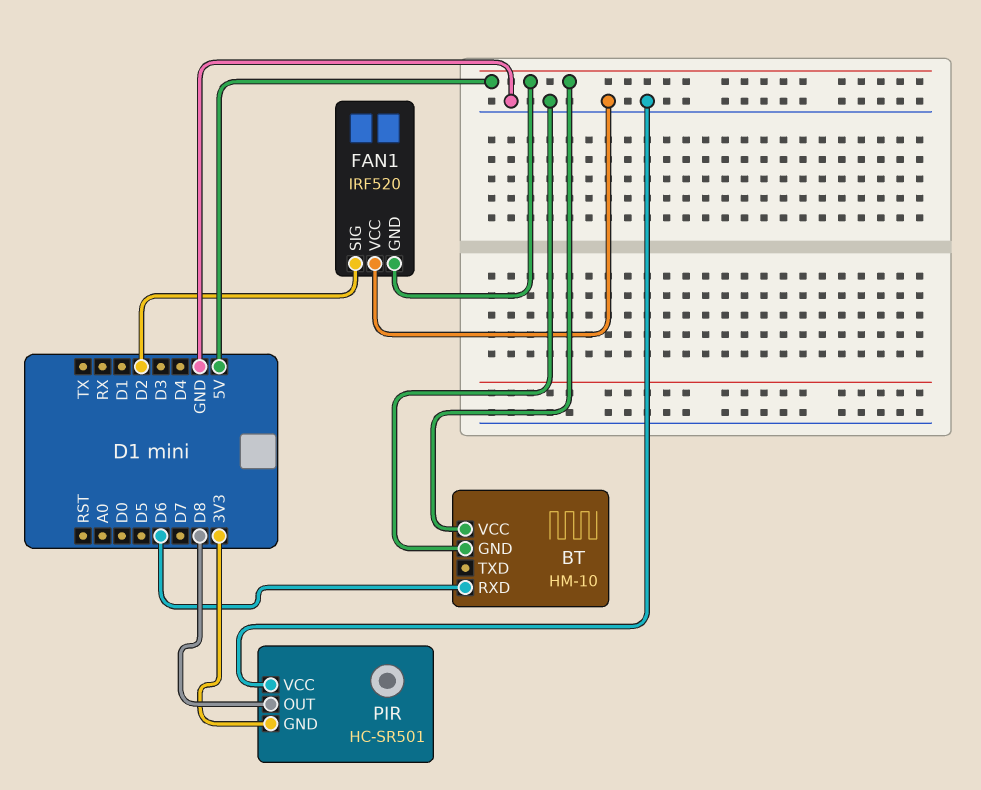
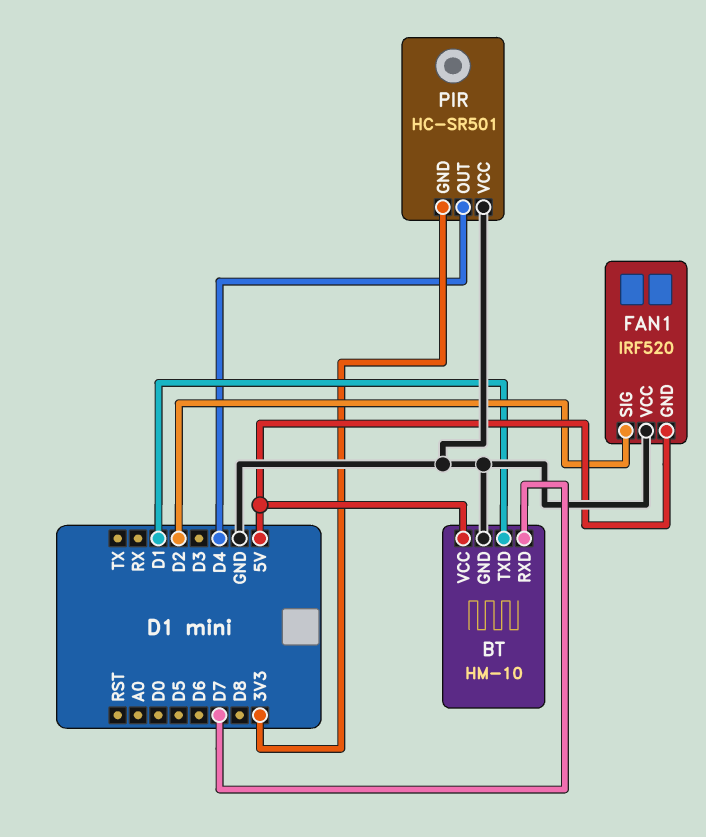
BT pin RXD: D6 -> D7
BT pin TXD: none -> D1
PIR pin OUT: D8 -> D4

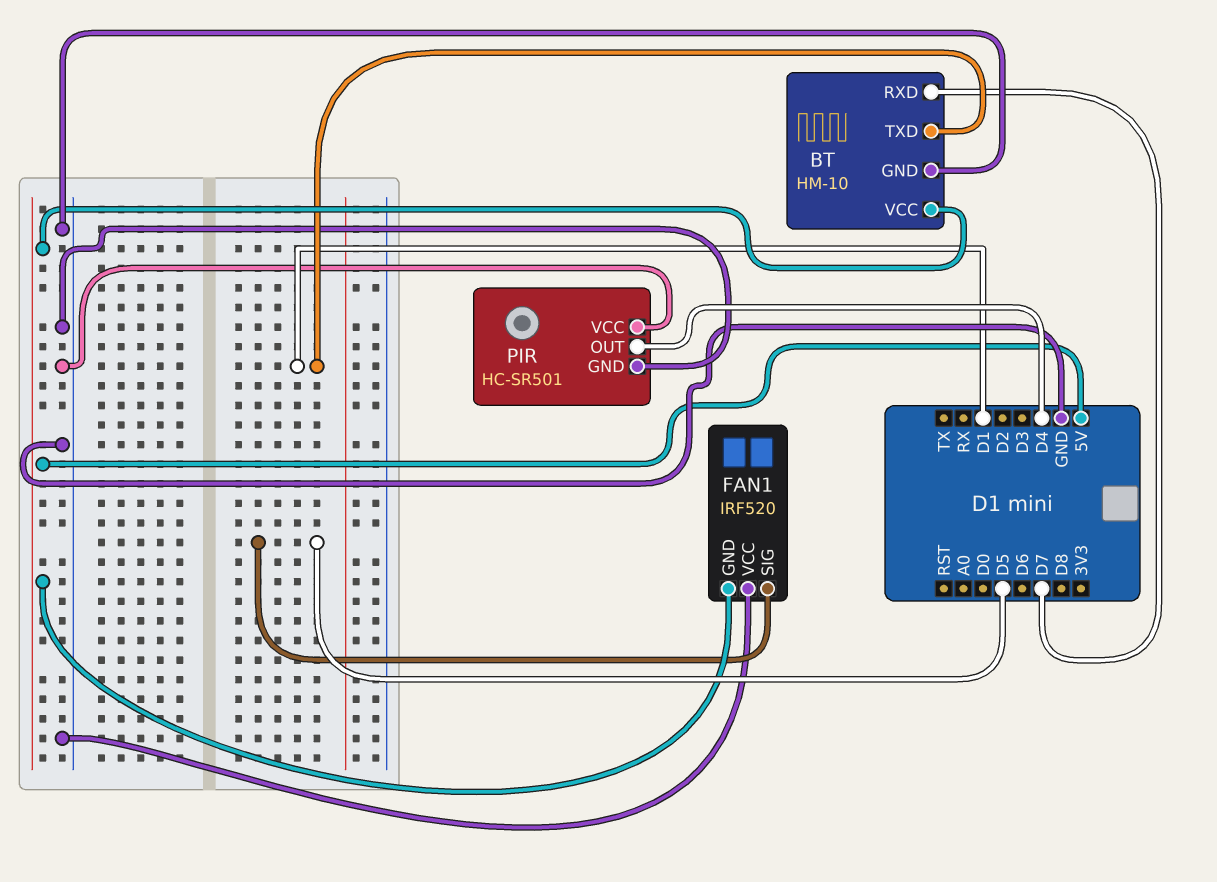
FAN1 pin SIG: D2 -> D5
PIR pin GND: 3V3 -> GND

